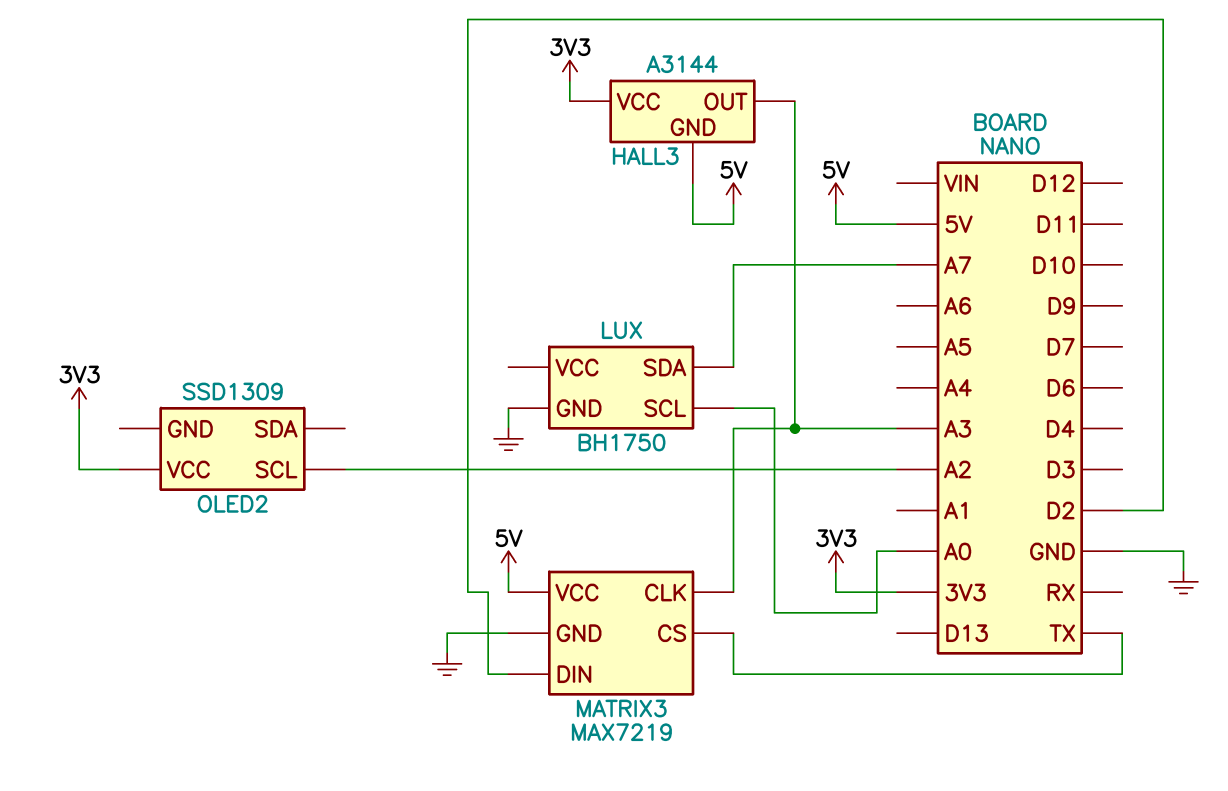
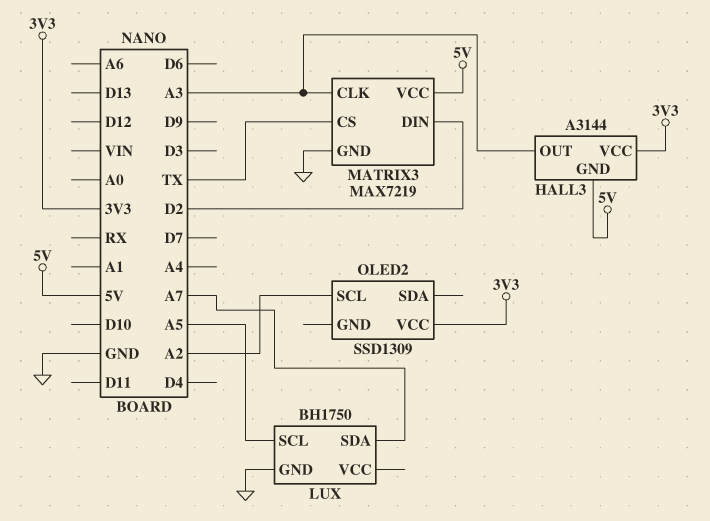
LUX pin SCL: A0 -> A5

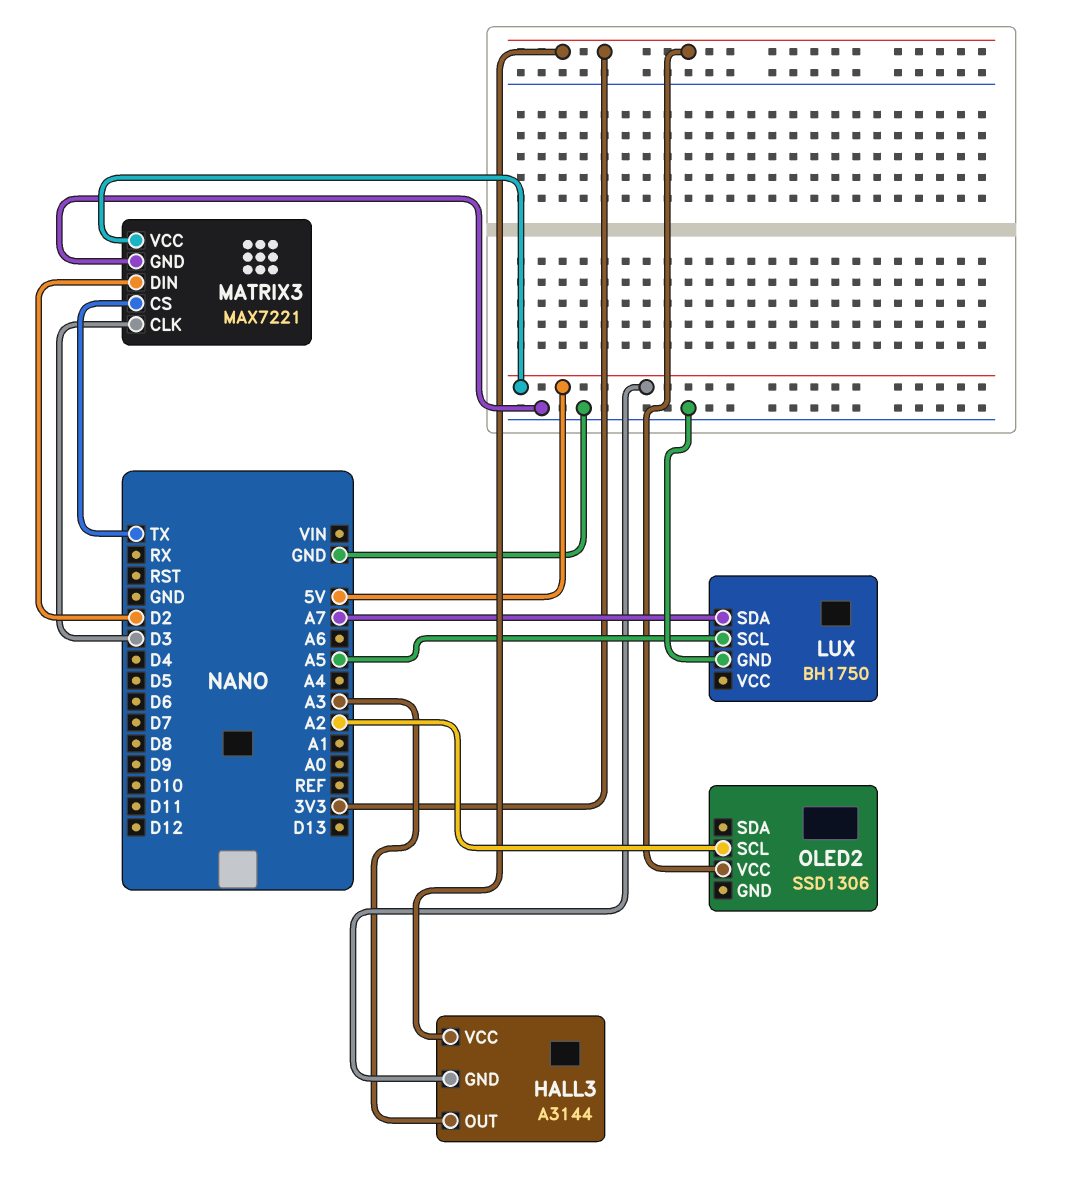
MATRIX3: MAX7219 -> MAX7221
MATRIX3 pin CLK: A3 -> D3
OLED2: SSD1309 -> SSD1306

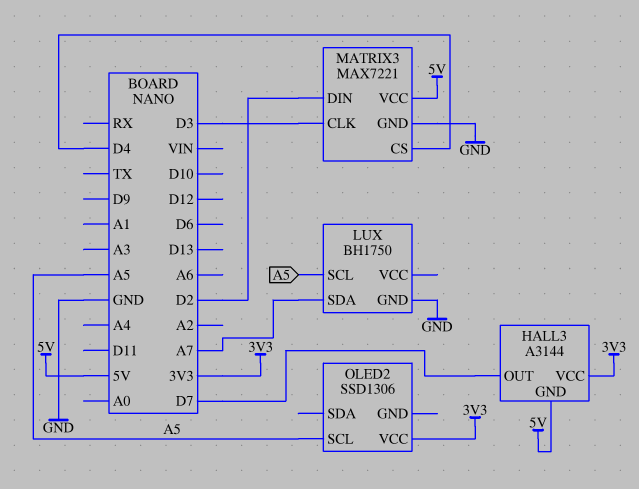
HALL3 pin OUT: A3 -> D7
MATRIX3 pin CS: TX -> D4
OLED2 pin SCL: A2 -> A5

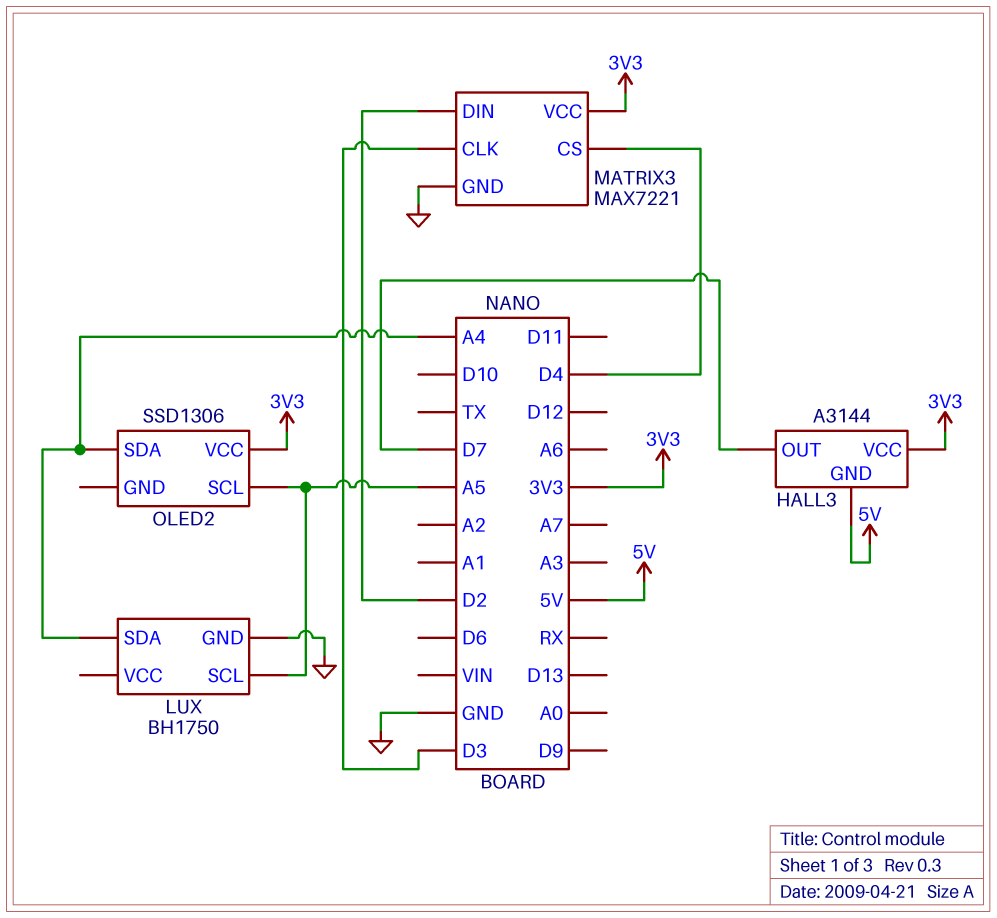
LUX pin SDA: A7 -> A4
MATRIX3 pin VCC: 5V -> 3V3
OLED2 pin SDA: none -> A4

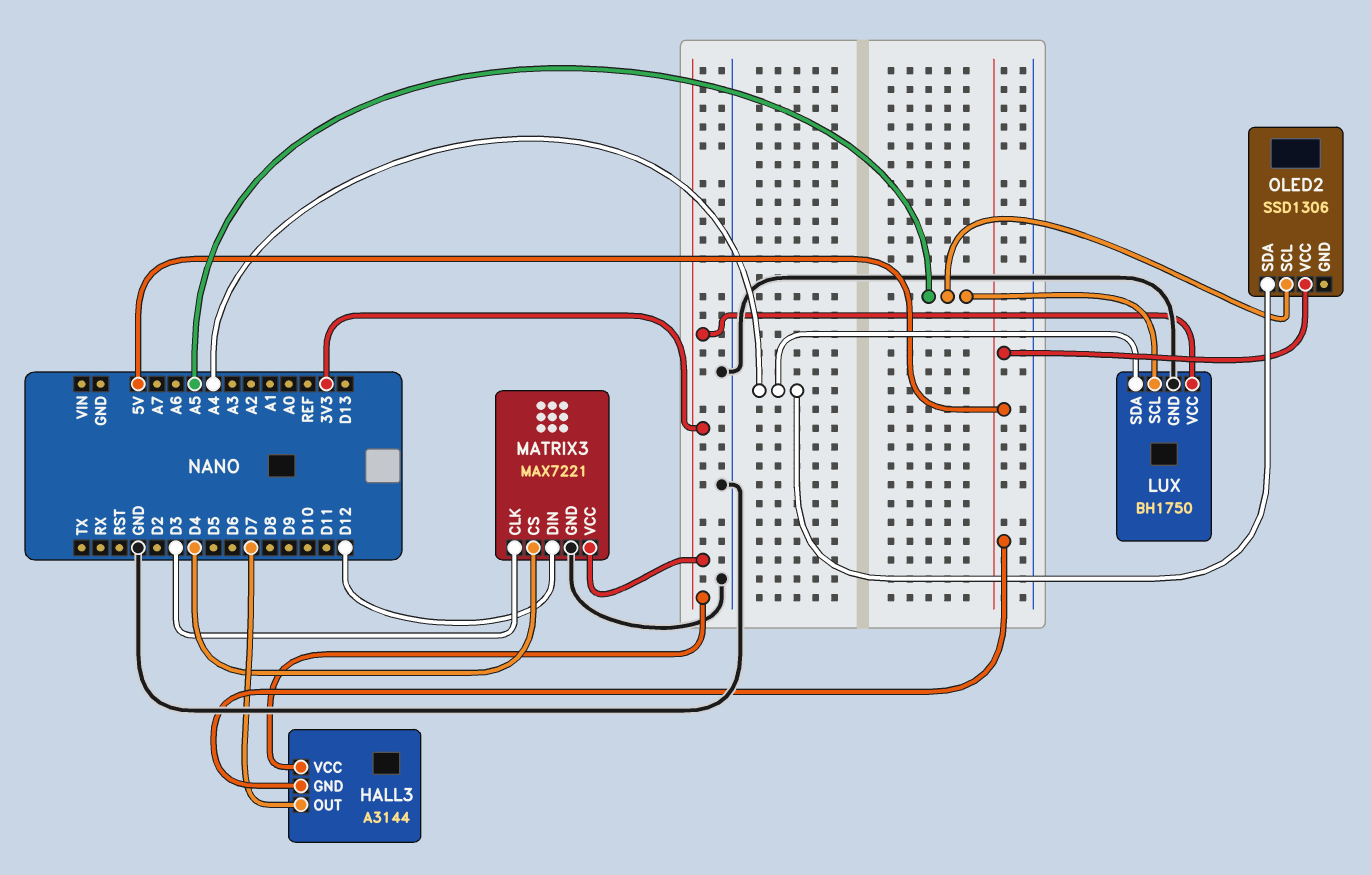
LUX pin VCC: none -> 3V3
MATRIX3 pin DIN: D2 -> D12
OLED2 pin VCC: 3V3 -> 5V

